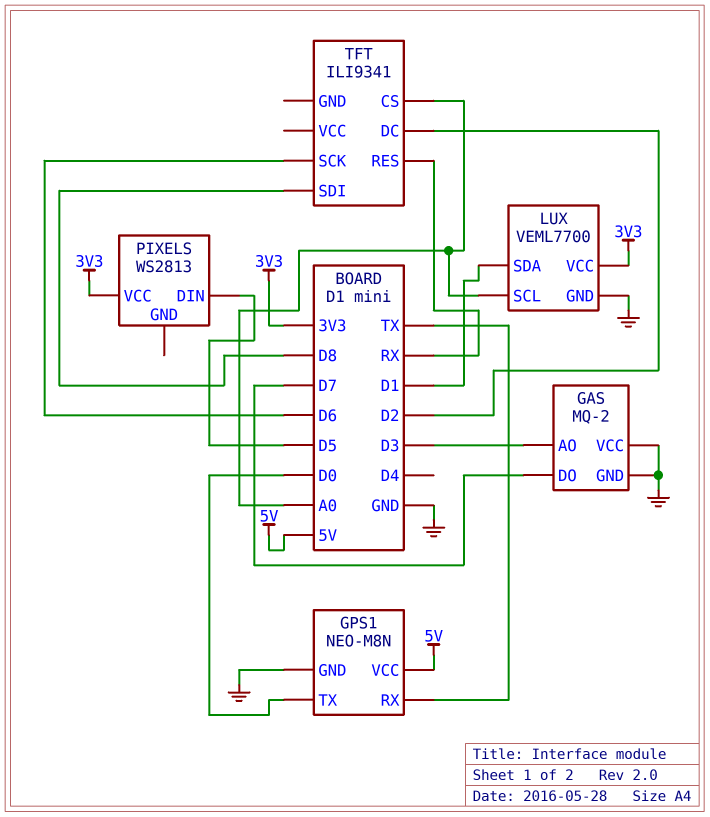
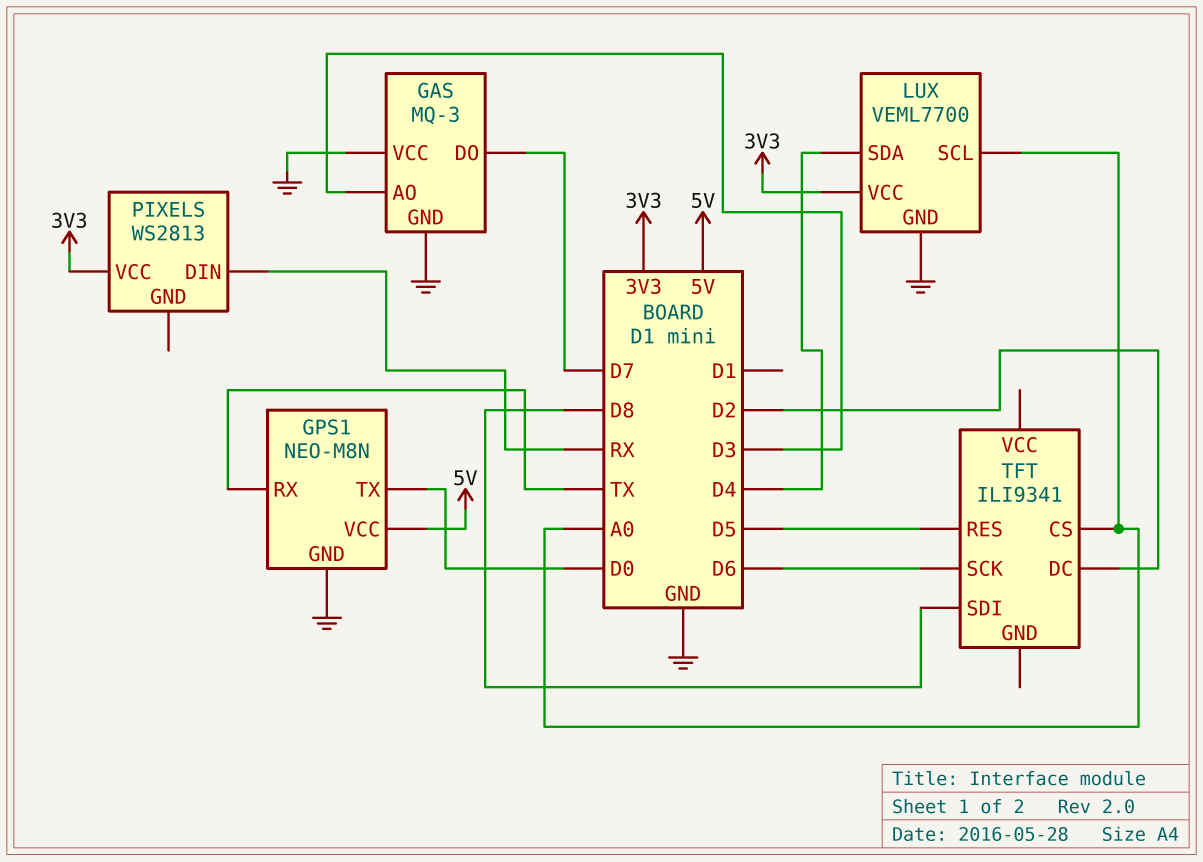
GAS: MQ-2 -> MQ-3
LUX pin SDA: D1 -> D4
PIXELS pin DIN: D5 -> RX
TFT pin RES: RX -> D5

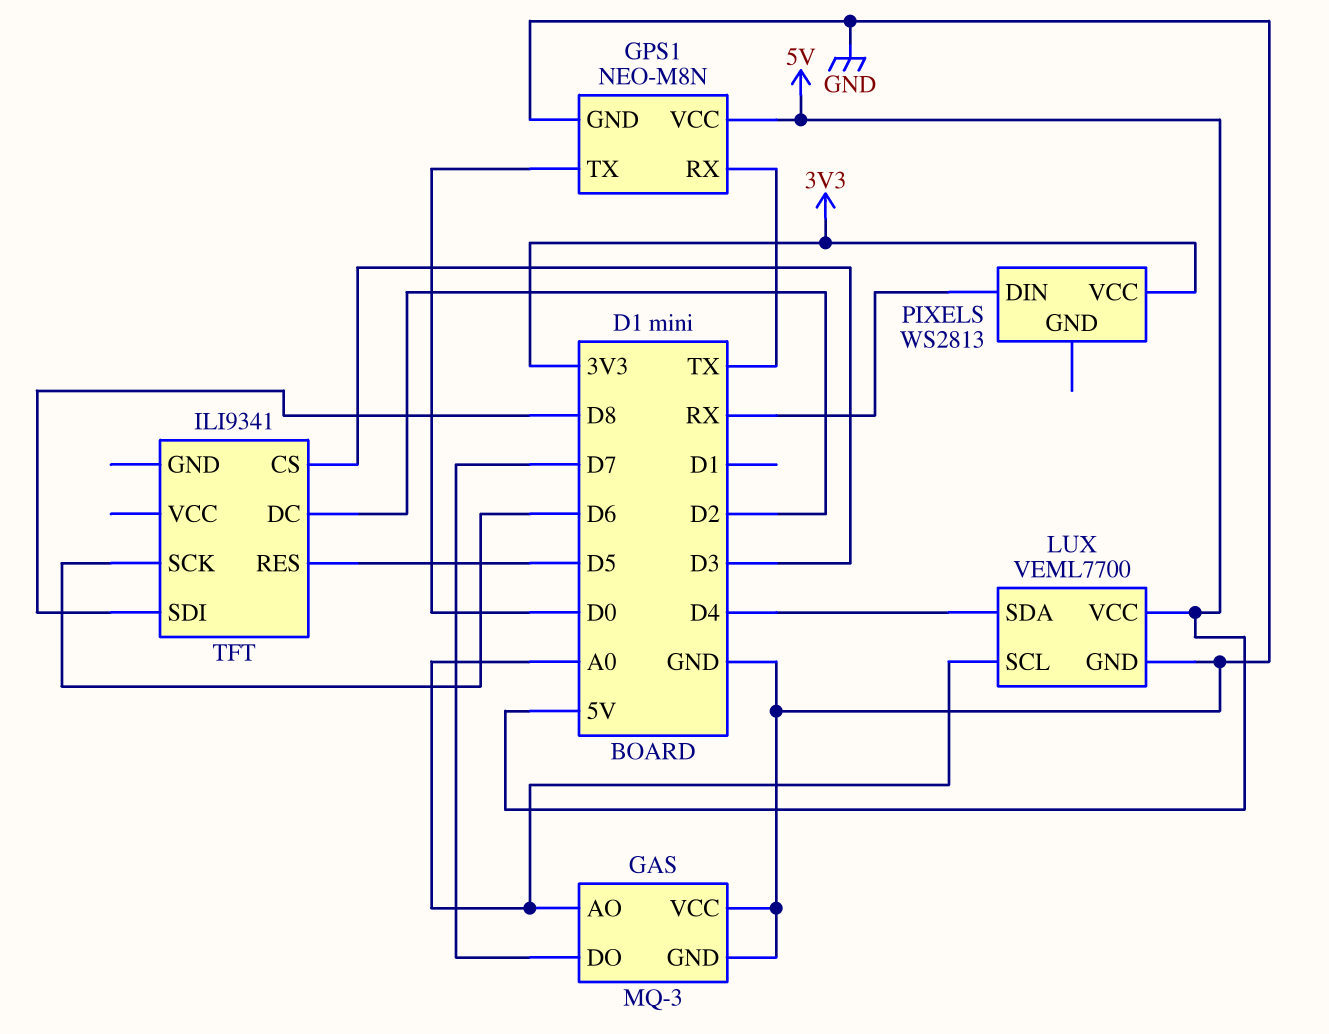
GAS pin AO: D3 -> A0
LUX pin VCC: 3V3 -> 5V
TFT pin CS: A0 -> D3

